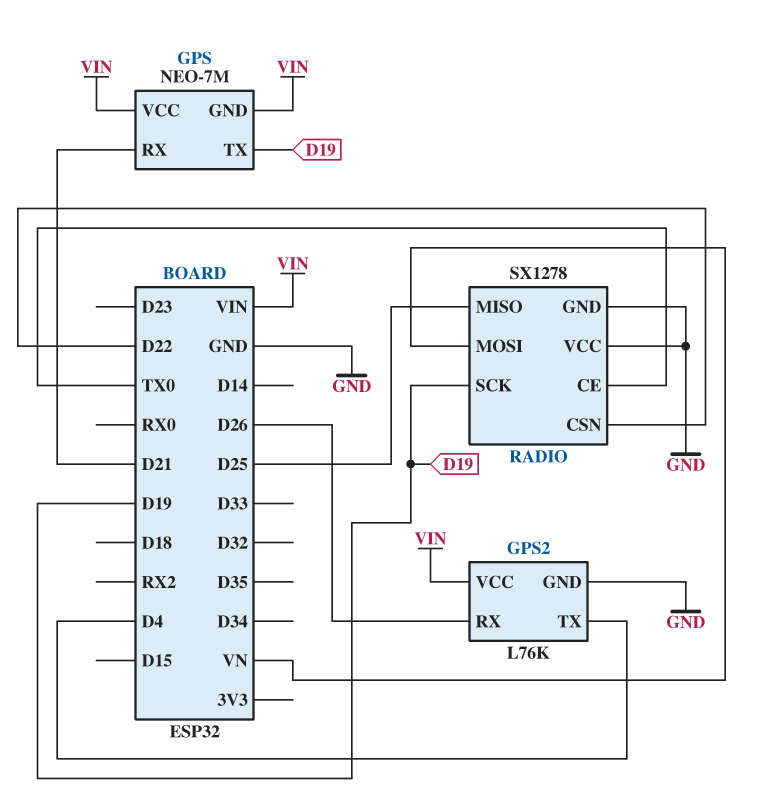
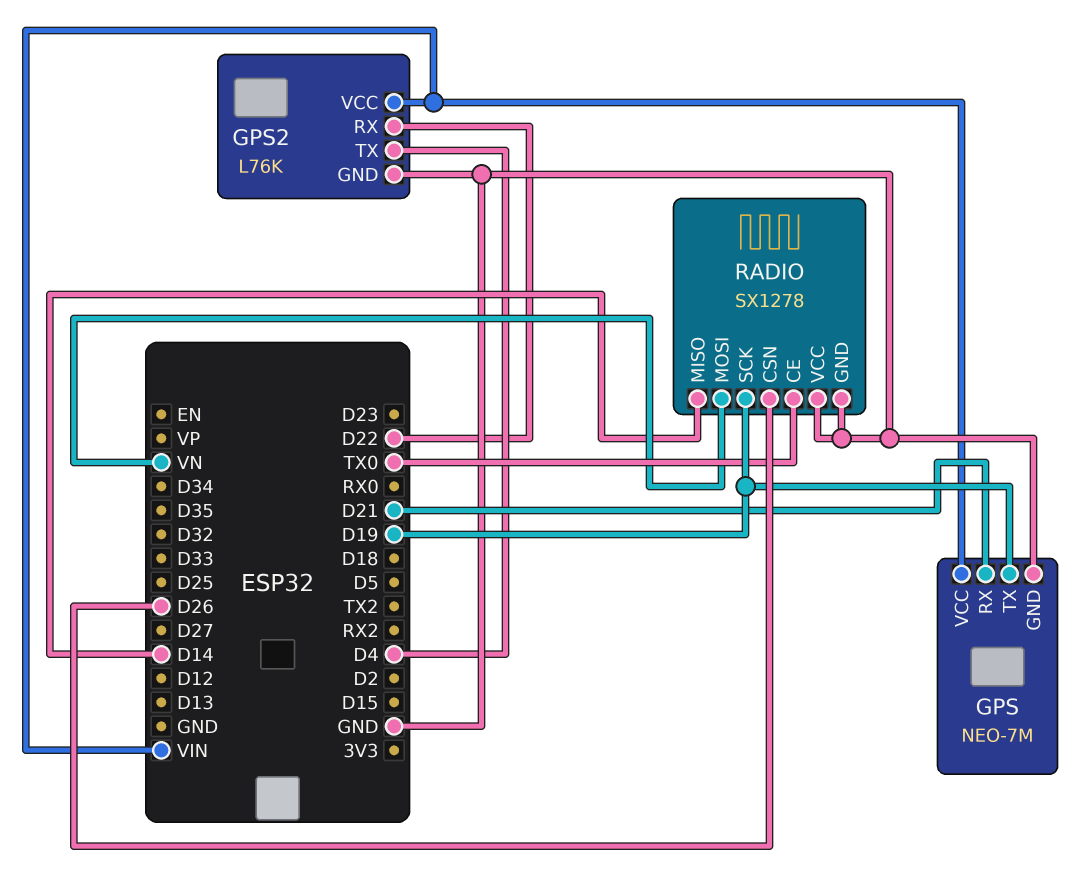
GPS pin GND: VIN -> GND
GPS2 pin RX: D26 -> D22
RADIO pin CSN: D22 -> D26
RADIO pin MISO: D25 -> D14

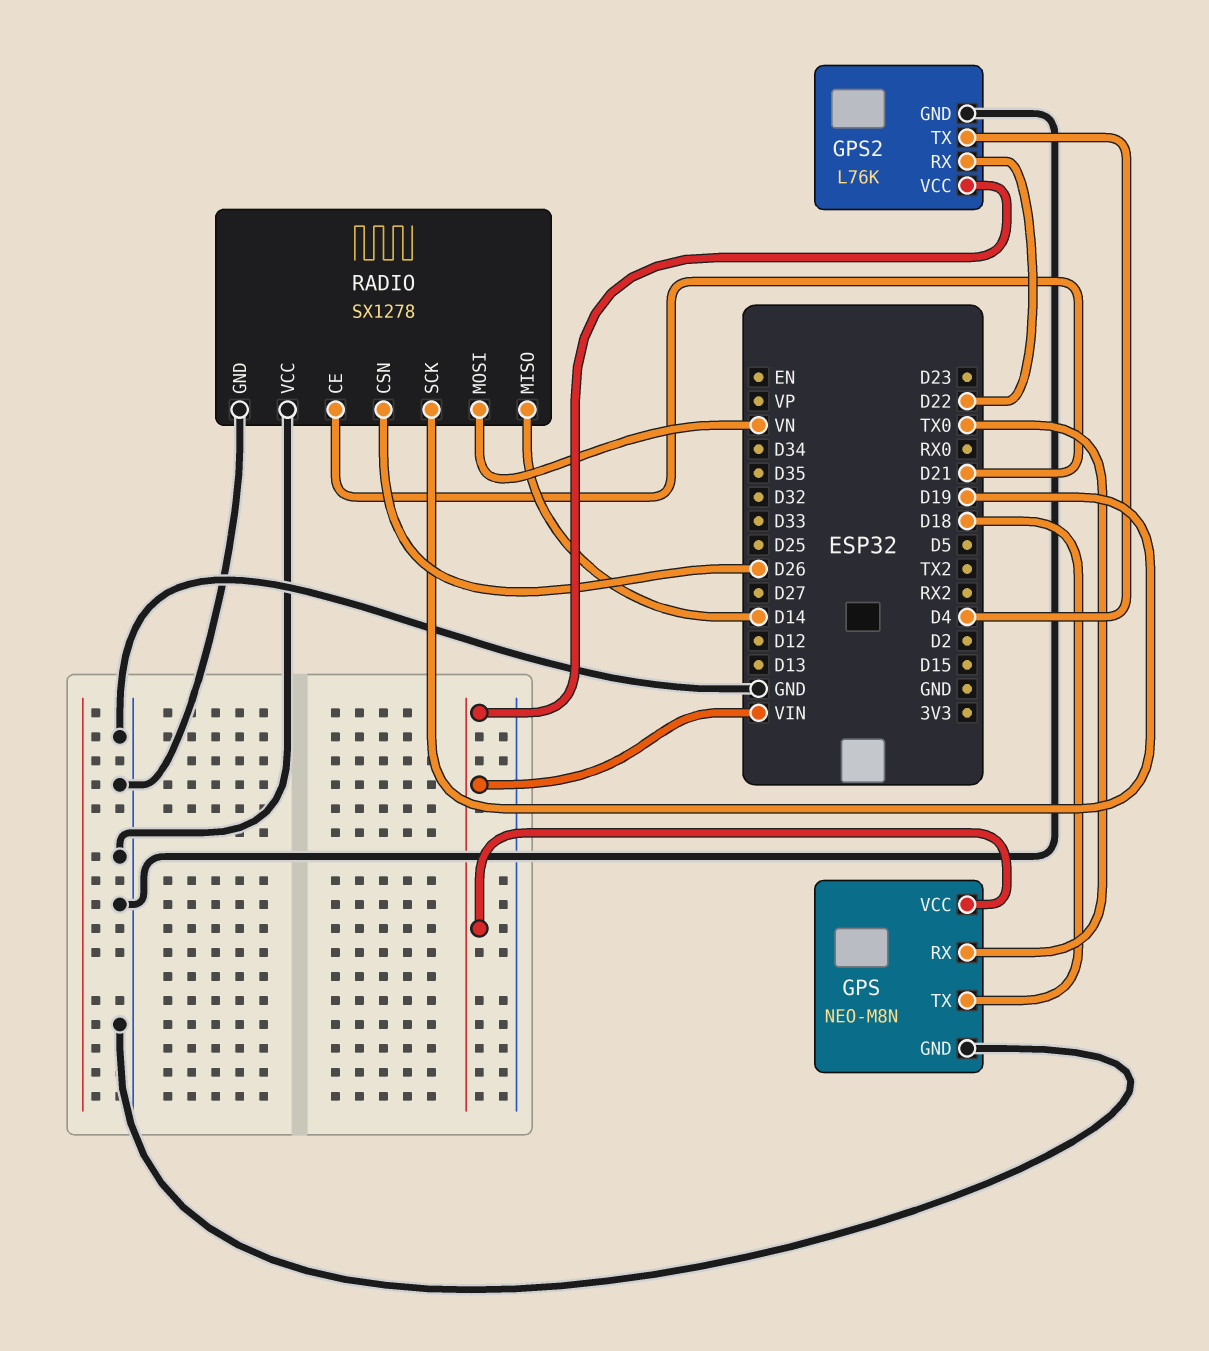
GPS: NEO-7M -> NEO-M8N
GPS pin RX: D21 -> TX0
GPS pin TX: D19 -> D18
RADIO pin CE: TX0 -> D21

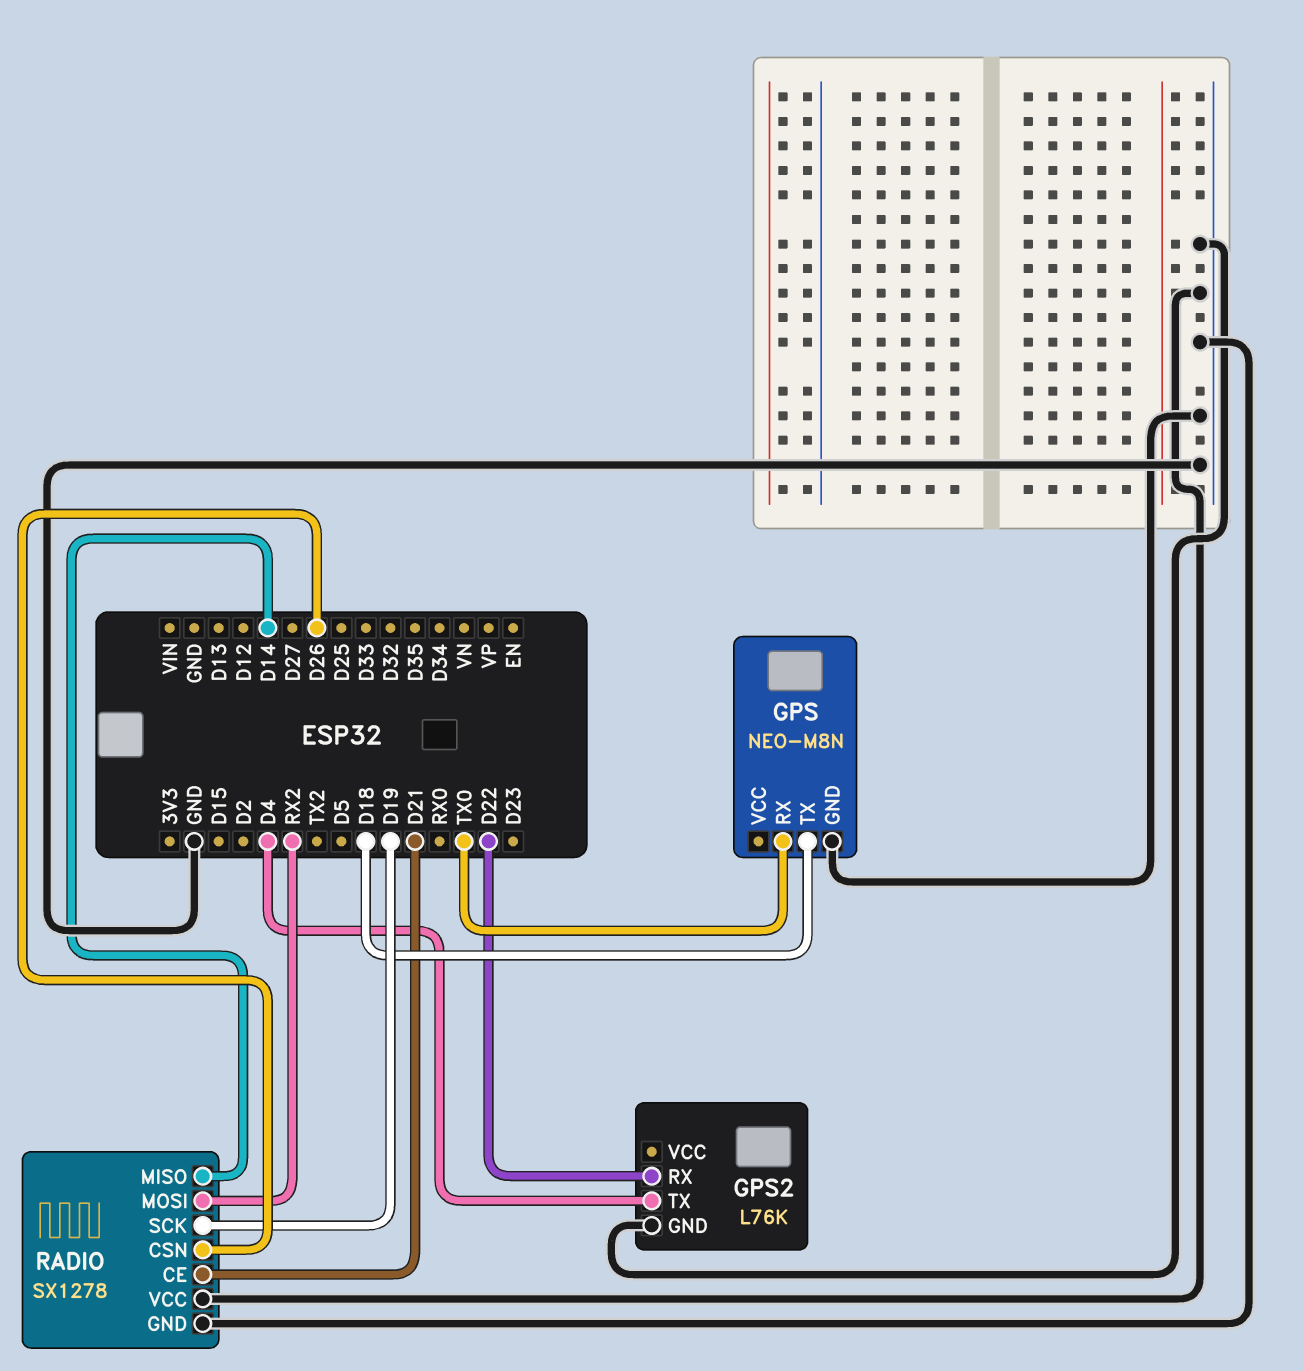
GPS pin VCC: VIN -> none
GPS2 pin VCC: VIN -> none
RADIO pin MOSI: VN -> RX2

